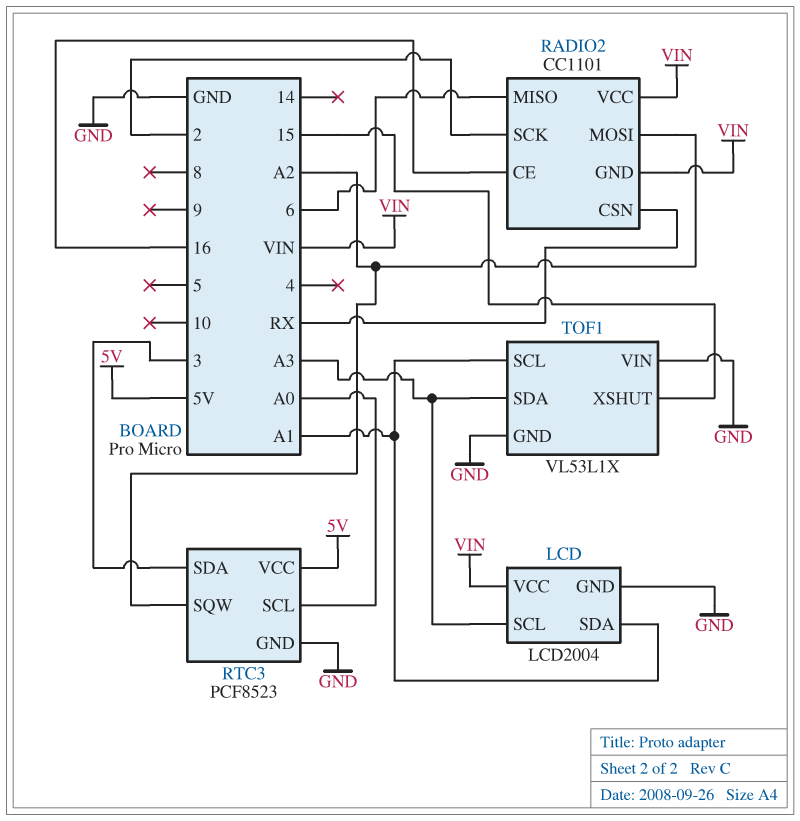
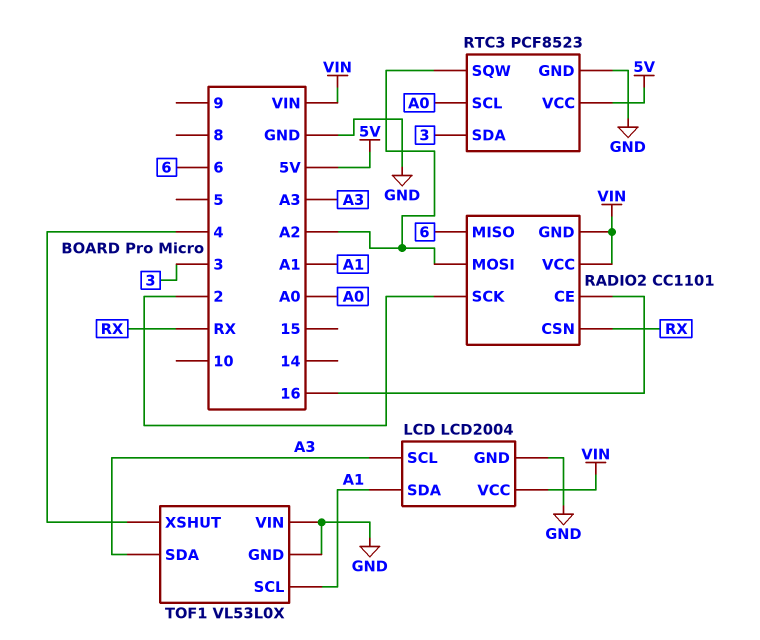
TOF1: VL53L1X -> VL53L0X
TOF1 pin XSHUT: 15 -> 4

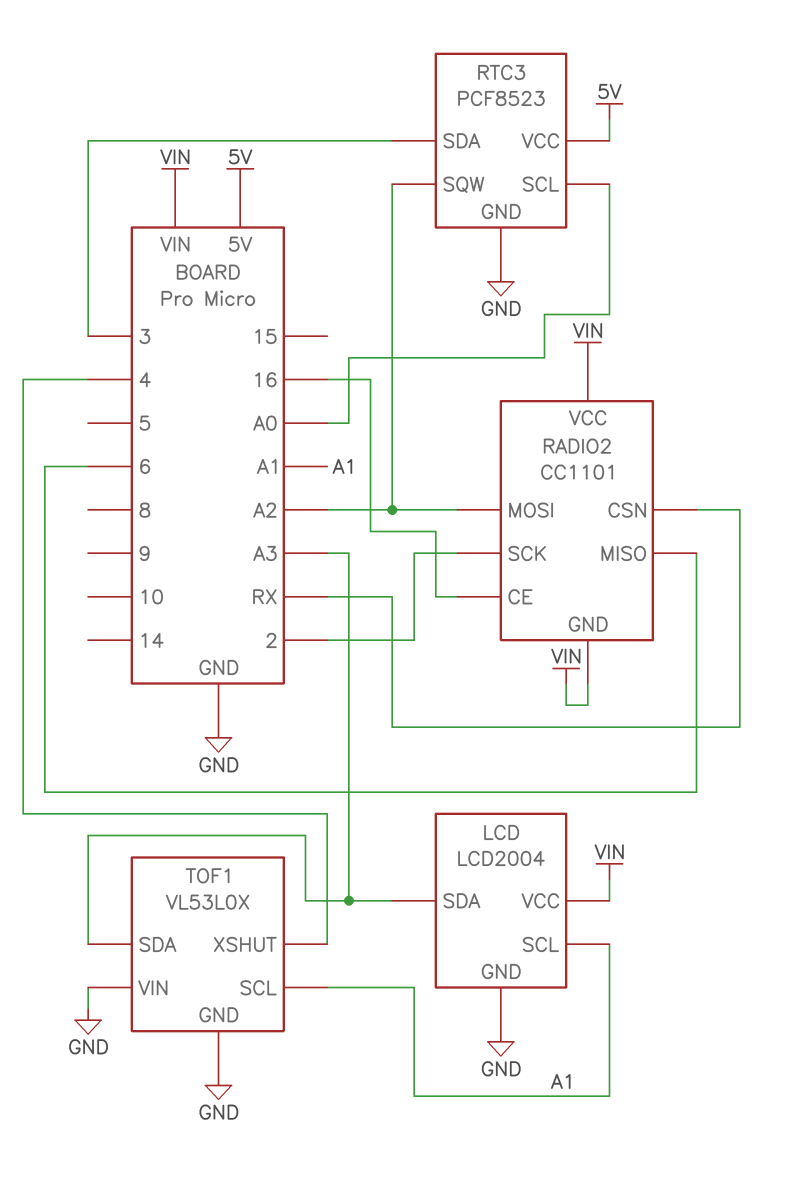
LCD pin SCL: A3 -> A1
LCD pin SDA: A1 -> A3

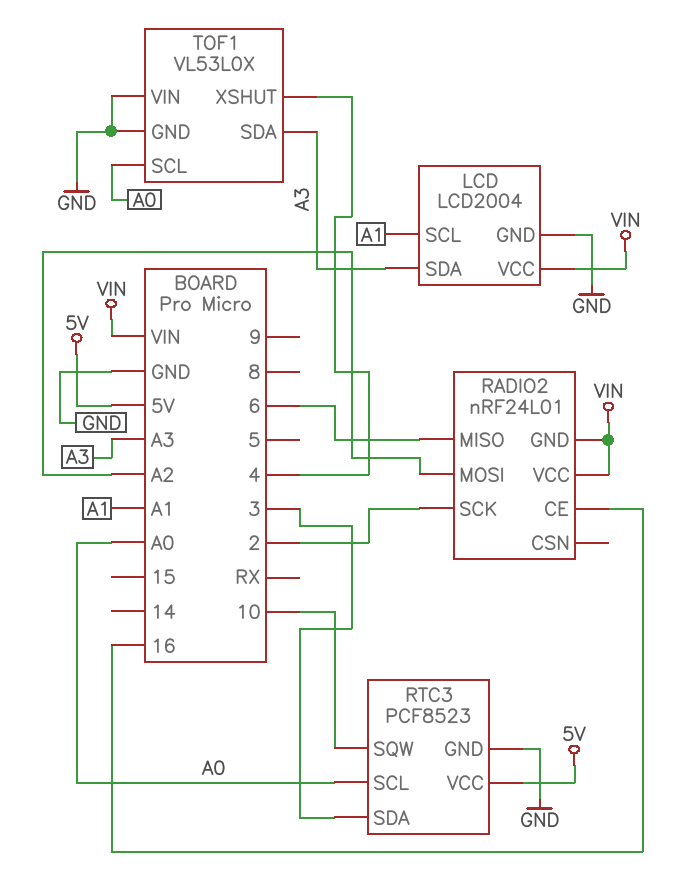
RADIO2: CC1101 -> nRF24L01
RADIO2 pin CSN: RX -> none
RTC3 pin SQW: A2 -> 10
TOF1 pin SCL: A1 -> A0

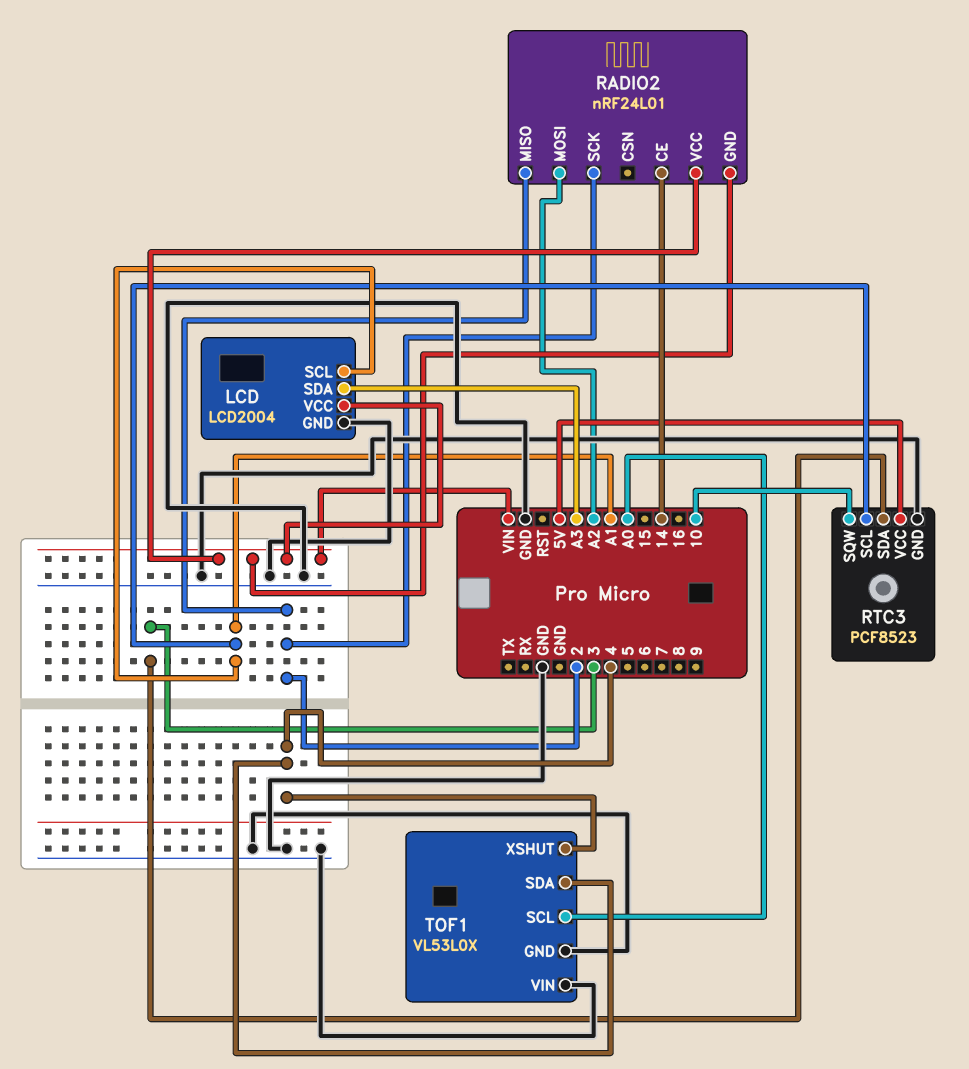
RADIO2 pin CE: 16 -> 14
RADIO2 pin MISO: 6 -> 2
RTC3 pin SCL: A0 -> A1
TOF1 pin SDA: A3 -> 4

